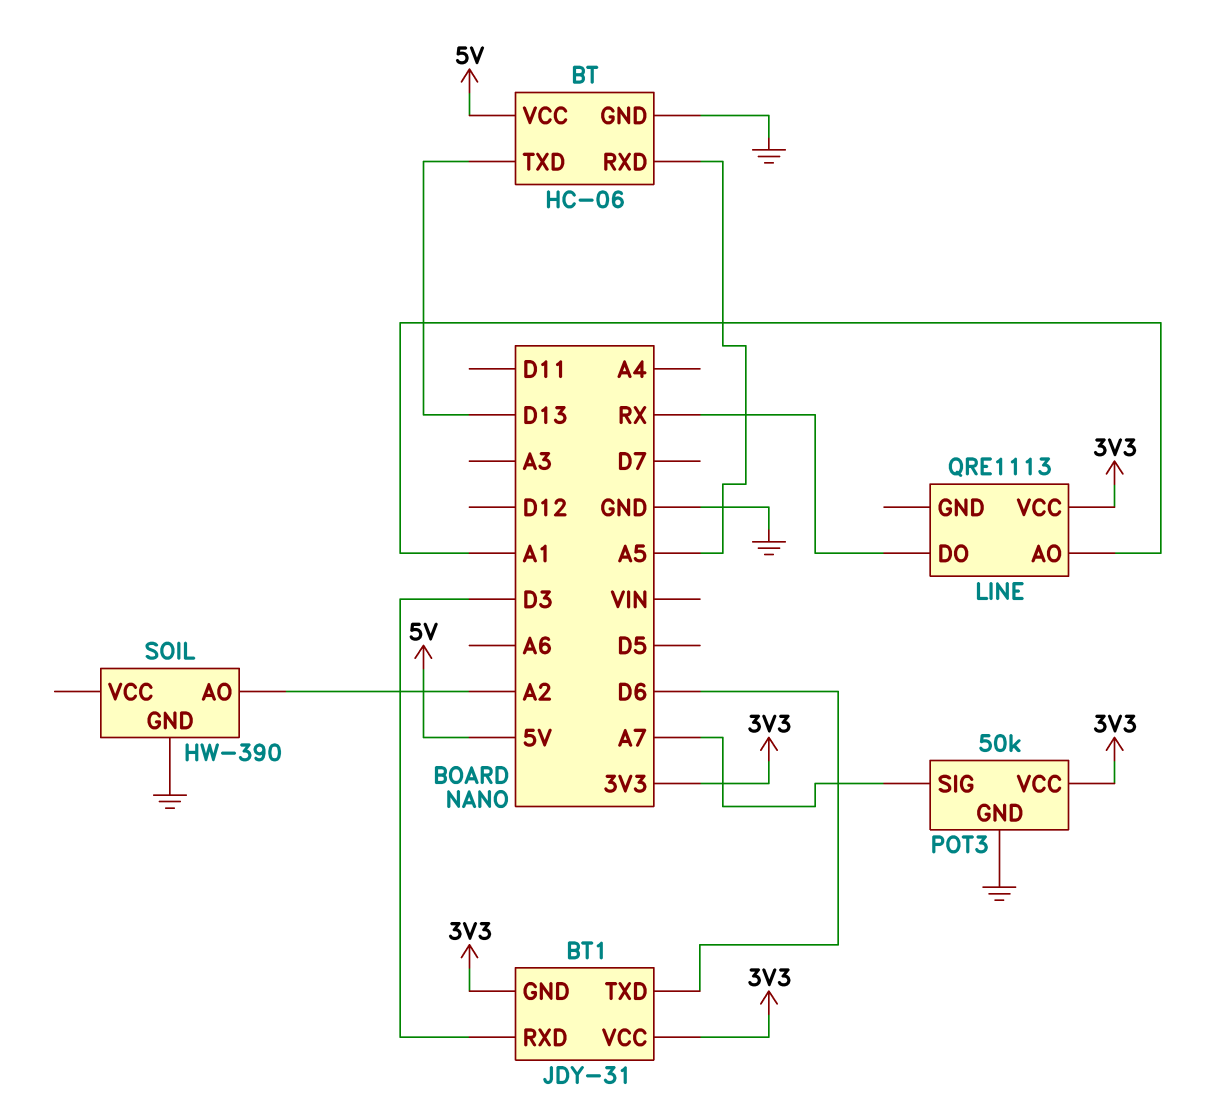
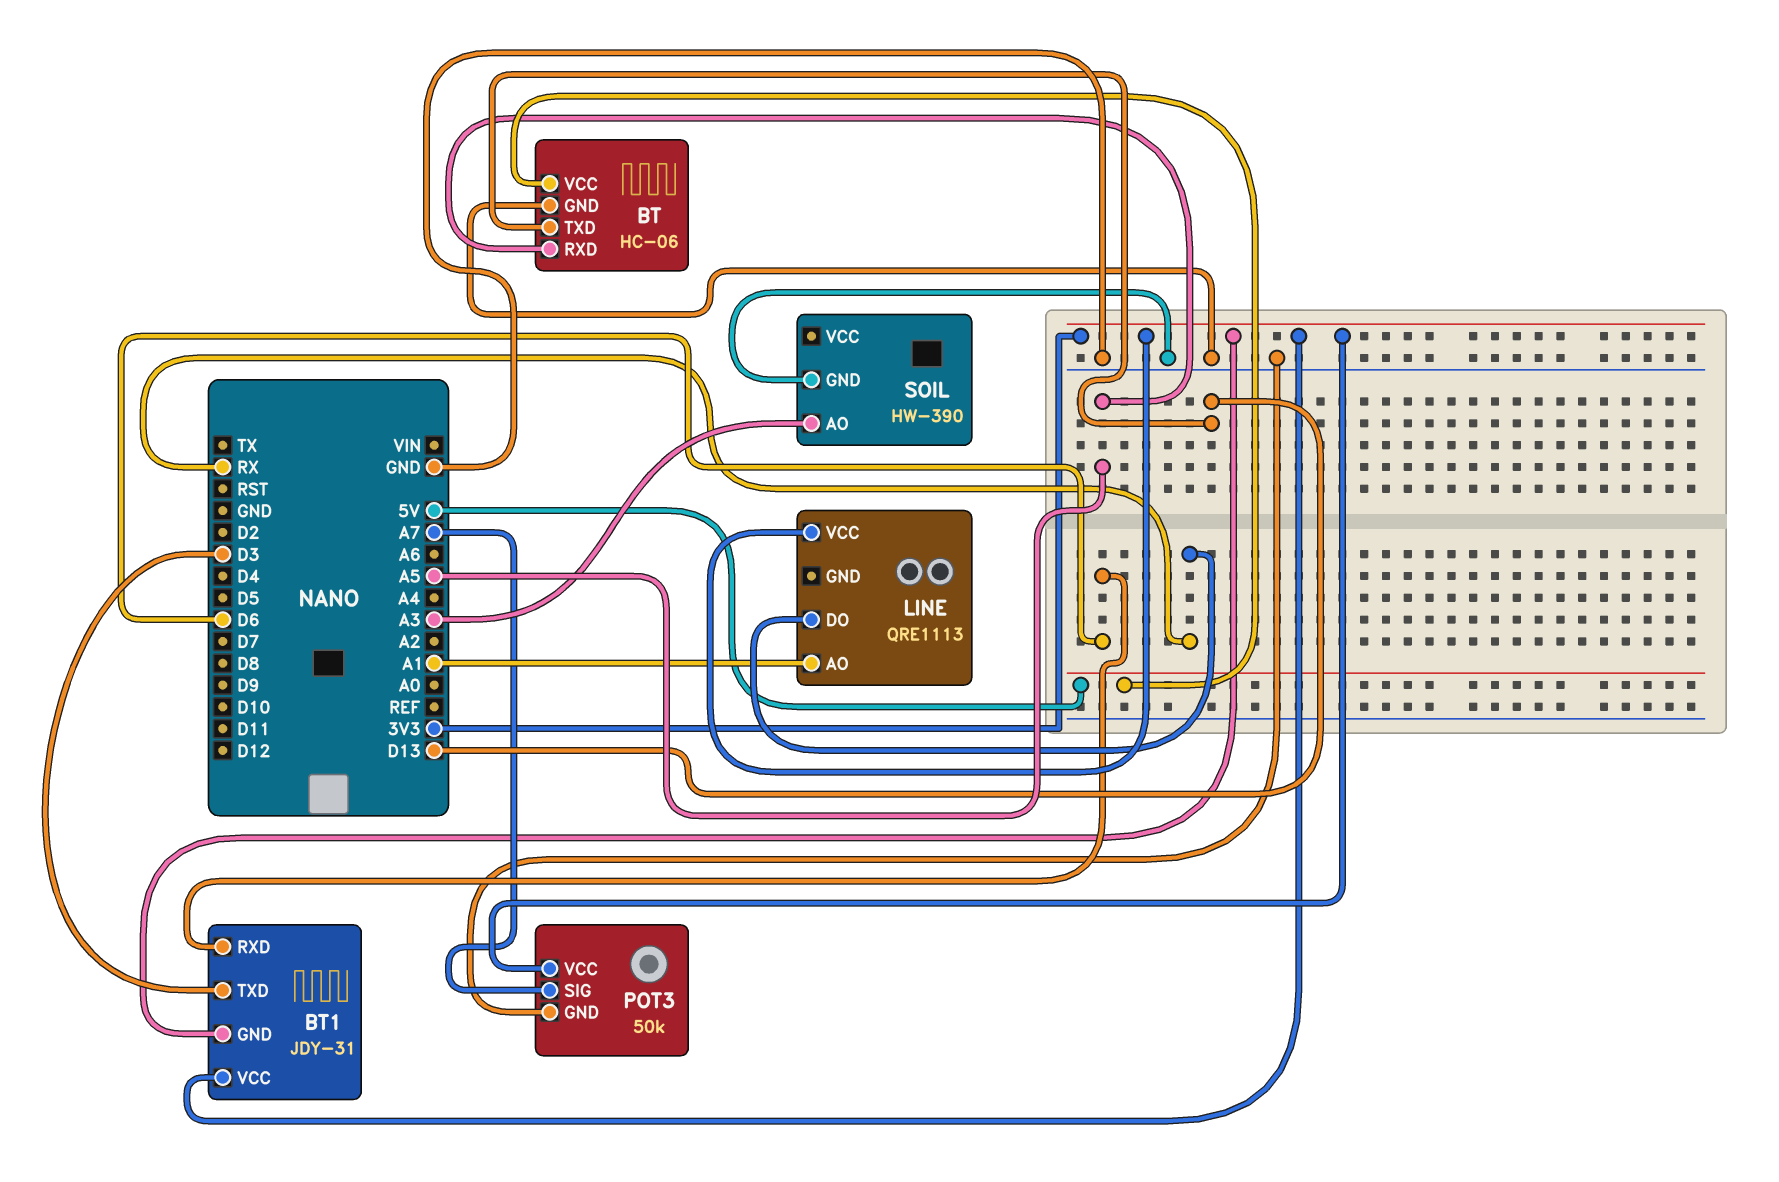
BT1 pin RXD: D3 -> D6
BT1 pin TXD: D6 -> D3
SOIL pin AO: A2 -> A3

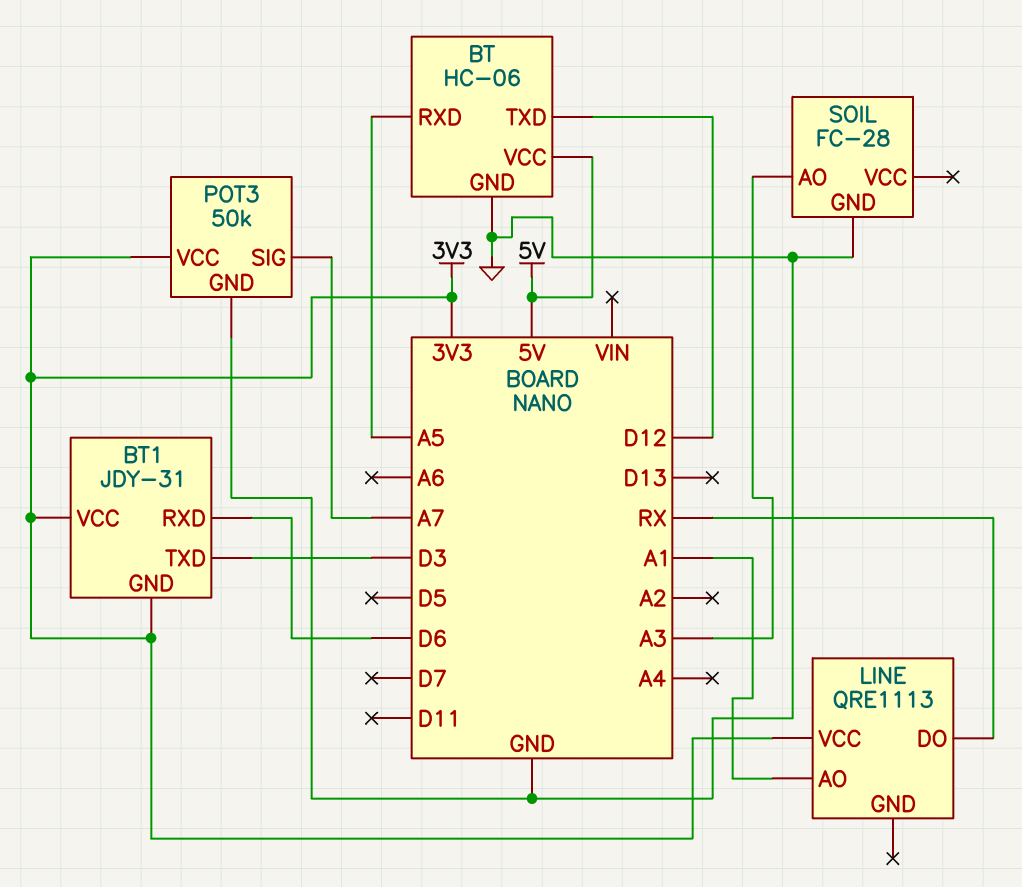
BT pin TXD: D13 -> D12
SOIL: HW-390 -> FC-28

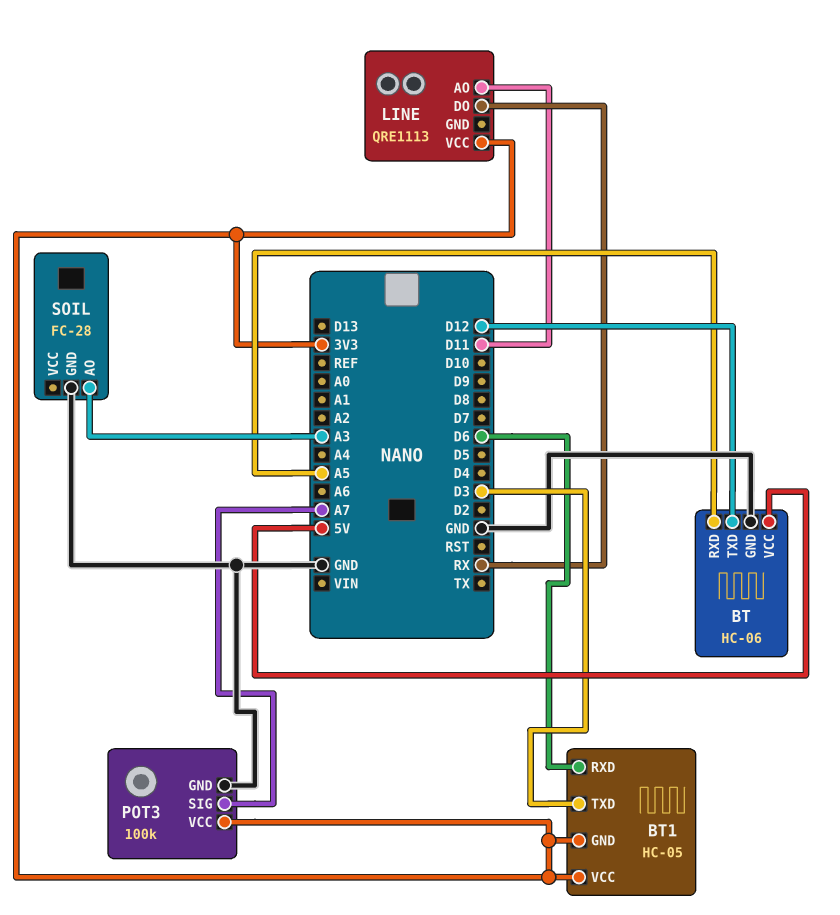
BT1: JDY-31 -> HC-05
LINE pin AO: A1 -> D11
POT3: 50k -> 100k

